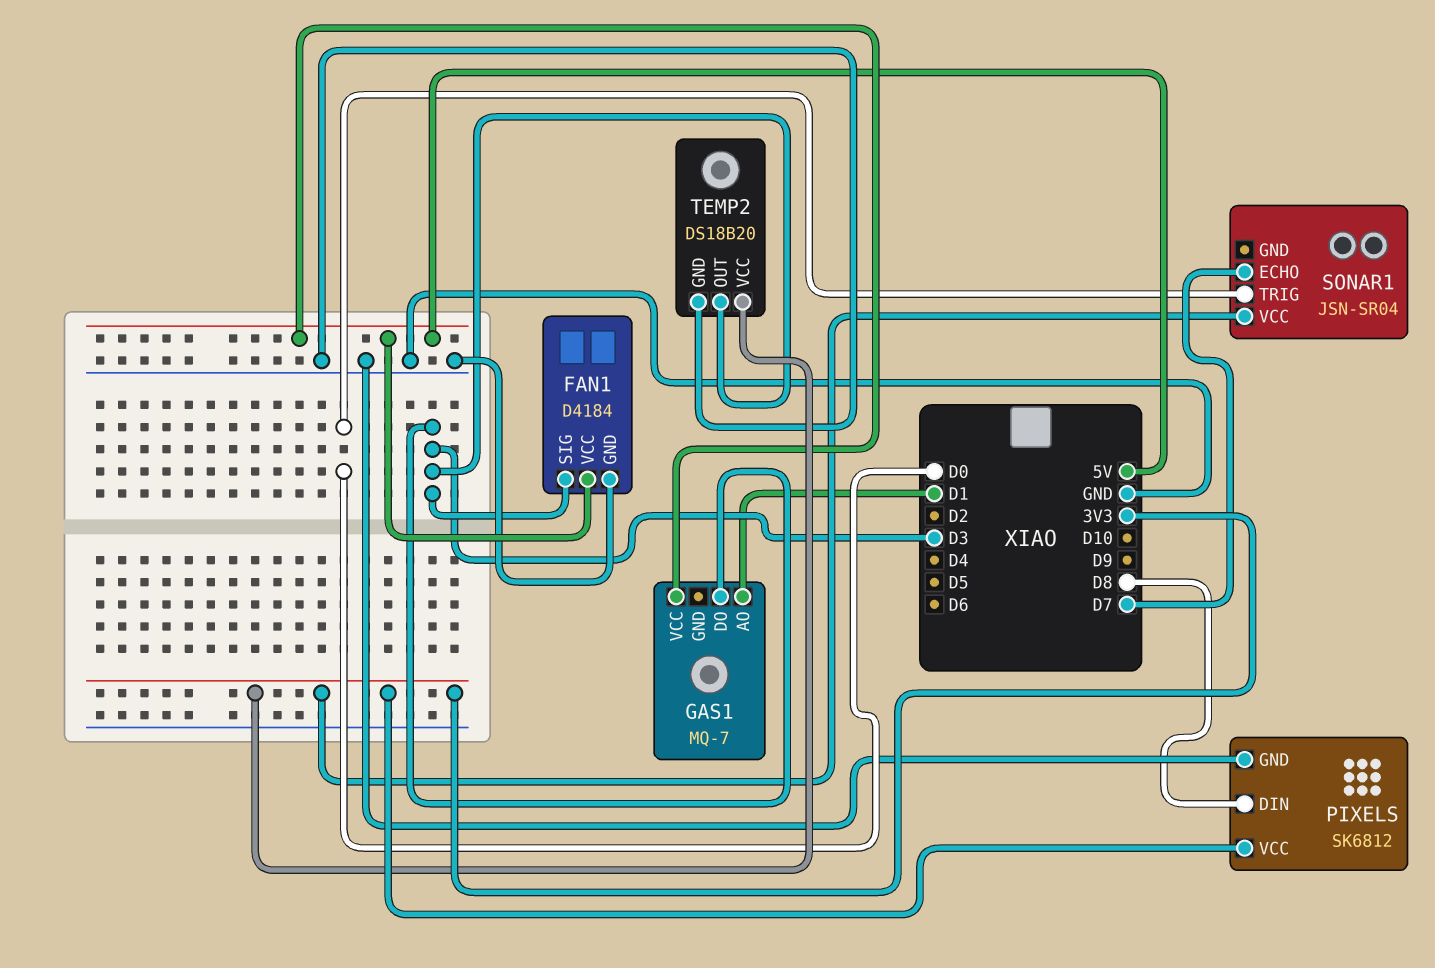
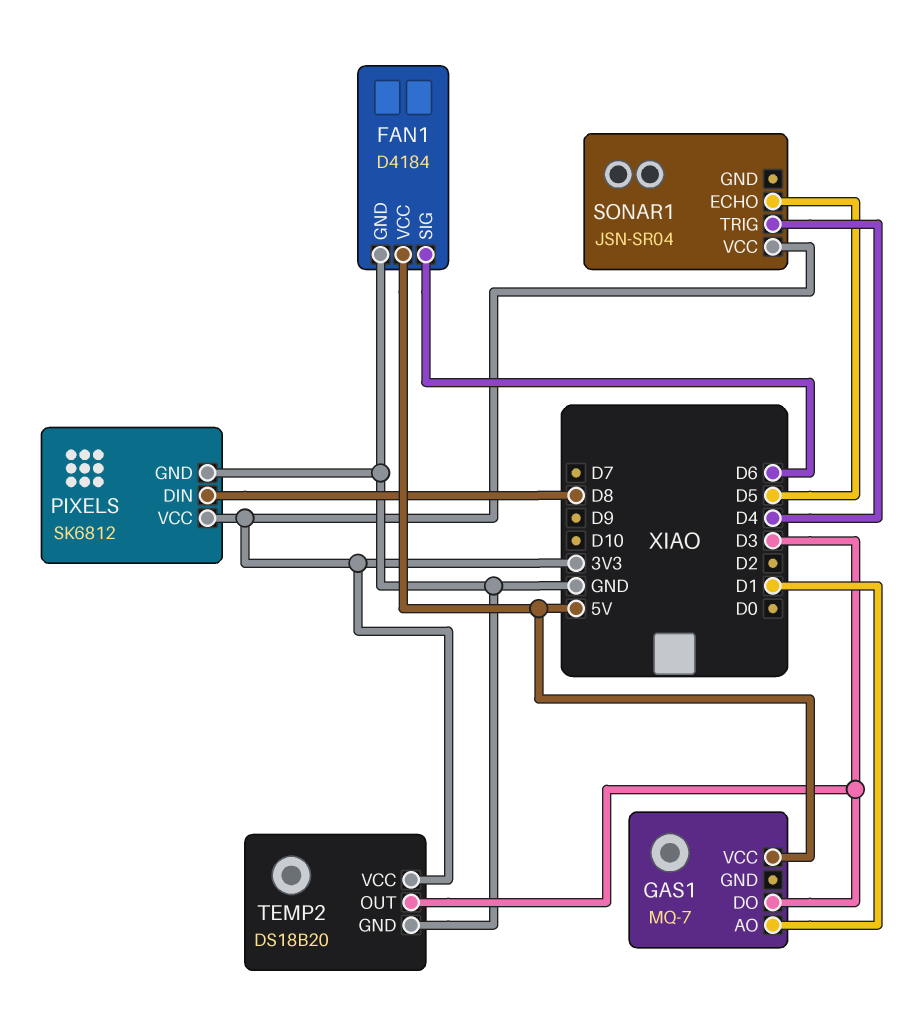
FAN1 pin SIG: D3 -> D6
SONAR1 pin ECHO: D7 -> D5
SONAR1 pin TRIG: D0 -> D4

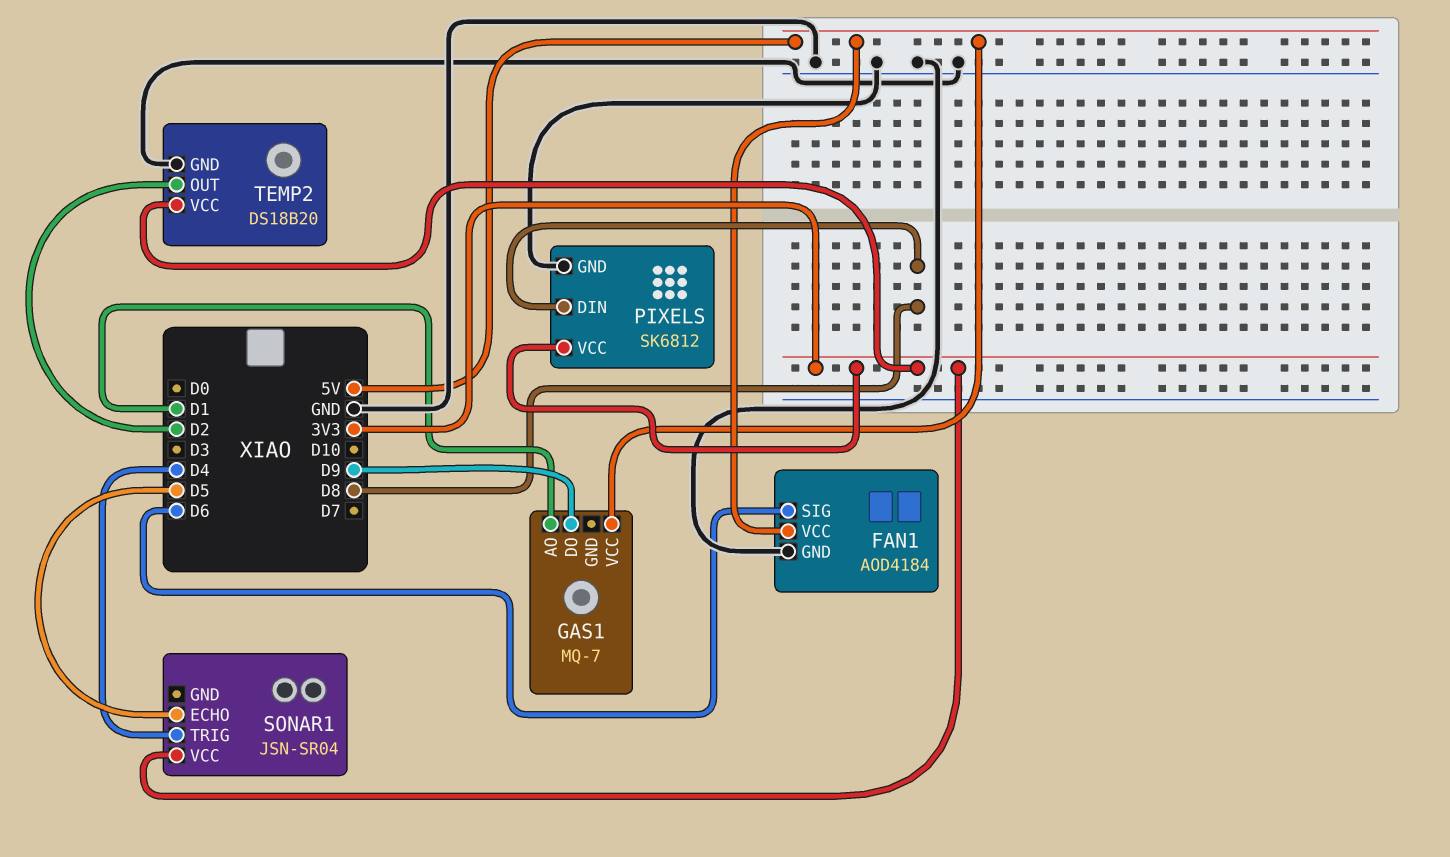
FAN1: D4184 -> AOD4184
GAS1 pin DO: D3 -> D9
TEMP2 pin OUT: D3 -> D2

